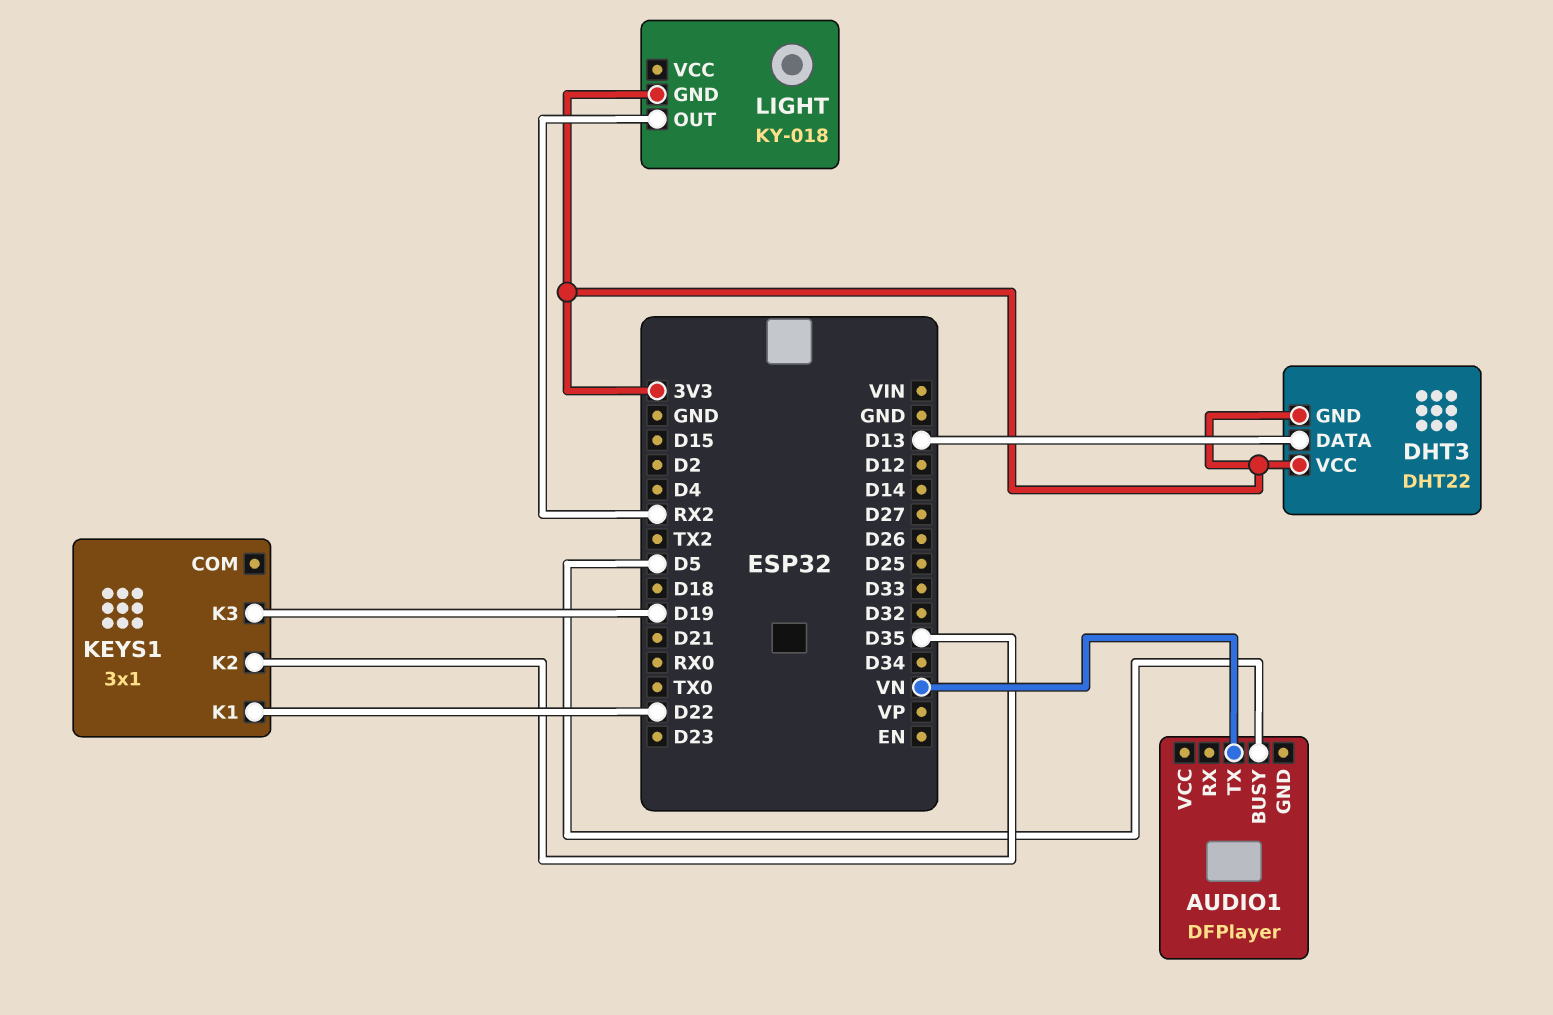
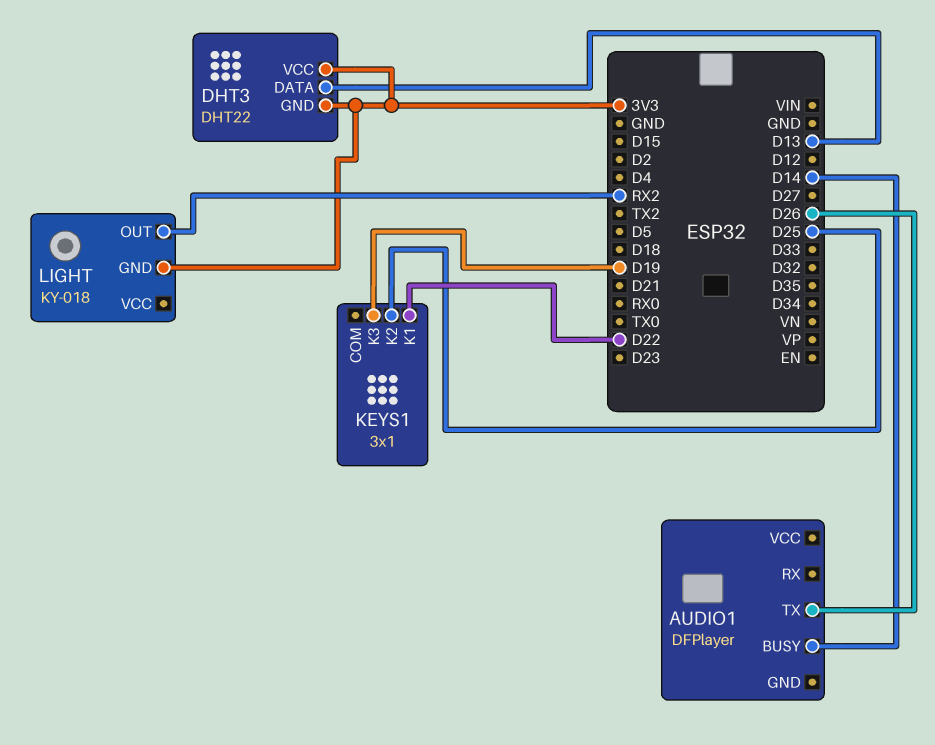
AUDIO1 pin BUSY: D5 -> D14
AUDIO1 pin TX: VN -> D26
KEYS1 pin K2: D35 -> D25

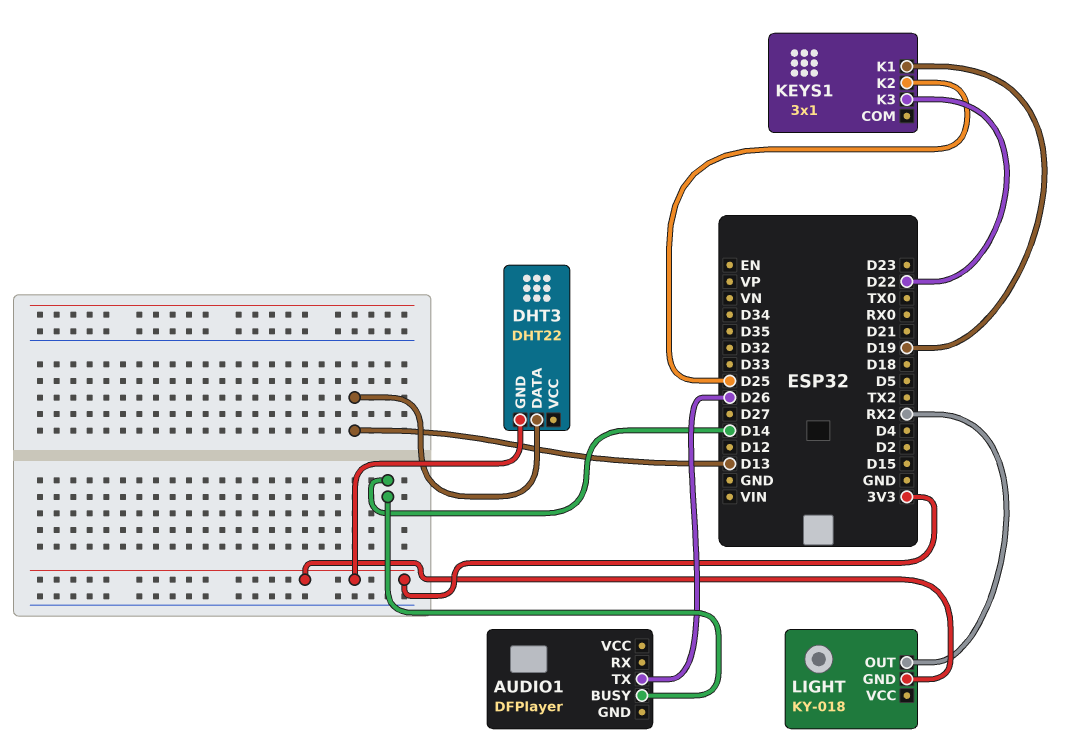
DHT3 pin VCC: 3V3 -> none
KEYS1 pin K1: D22 -> D19
KEYS1 pin K3: D19 -> D22

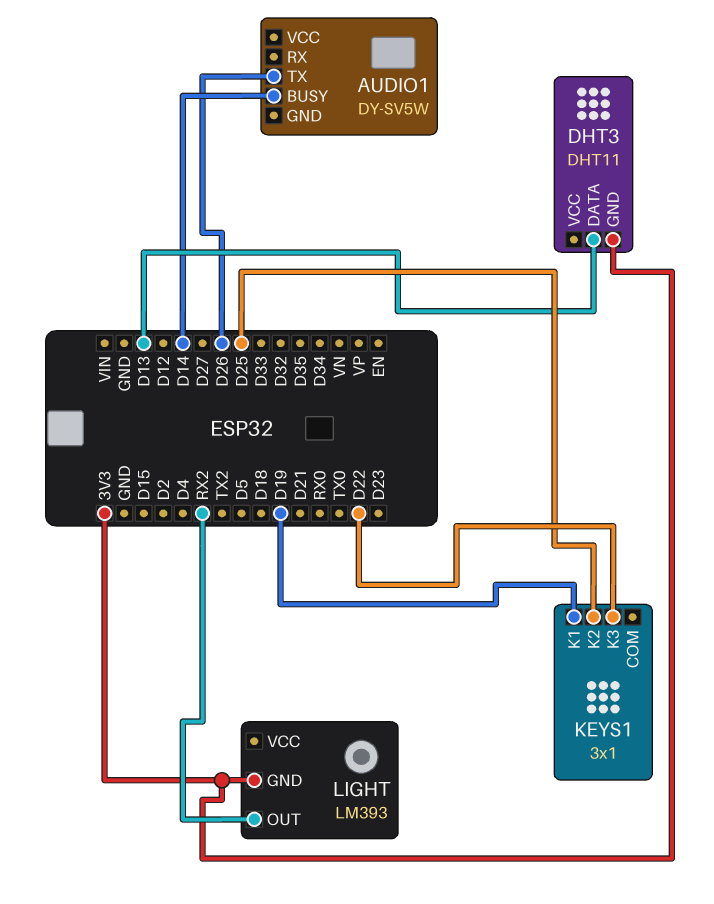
AUDIO1: DFPlayer -> DY-SV5W
DHT3: DHT22 -> DHT11
LIGHT: KY-018 -> LM393

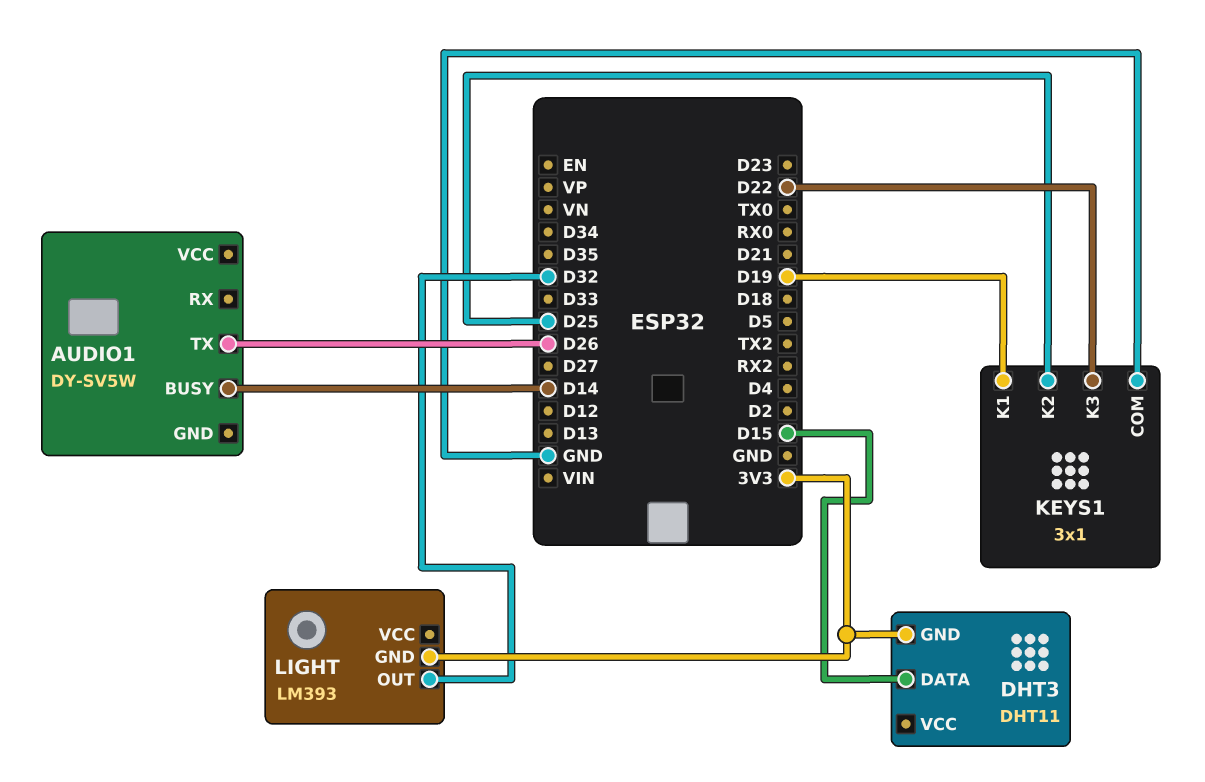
DHT3 pin DATA: D13 -> D15
KEYS1 pin COM: none -> GND
LIGHT pin OUT: RX2 -> D32

